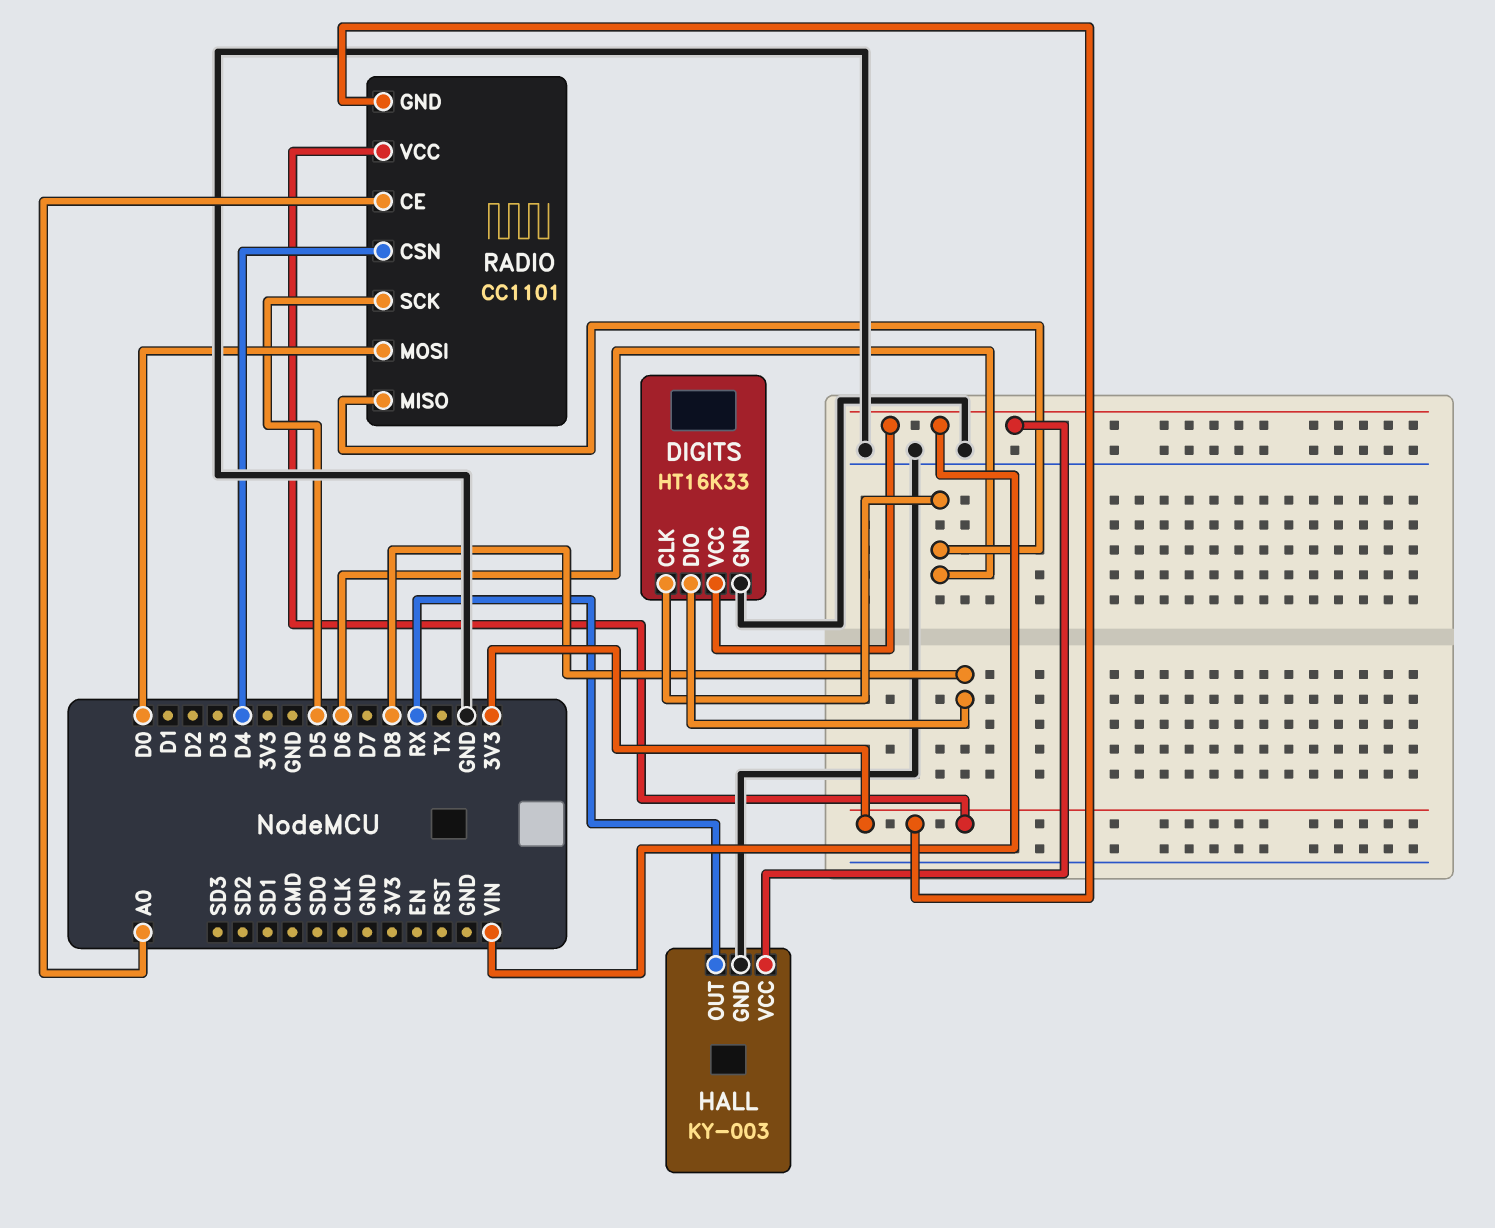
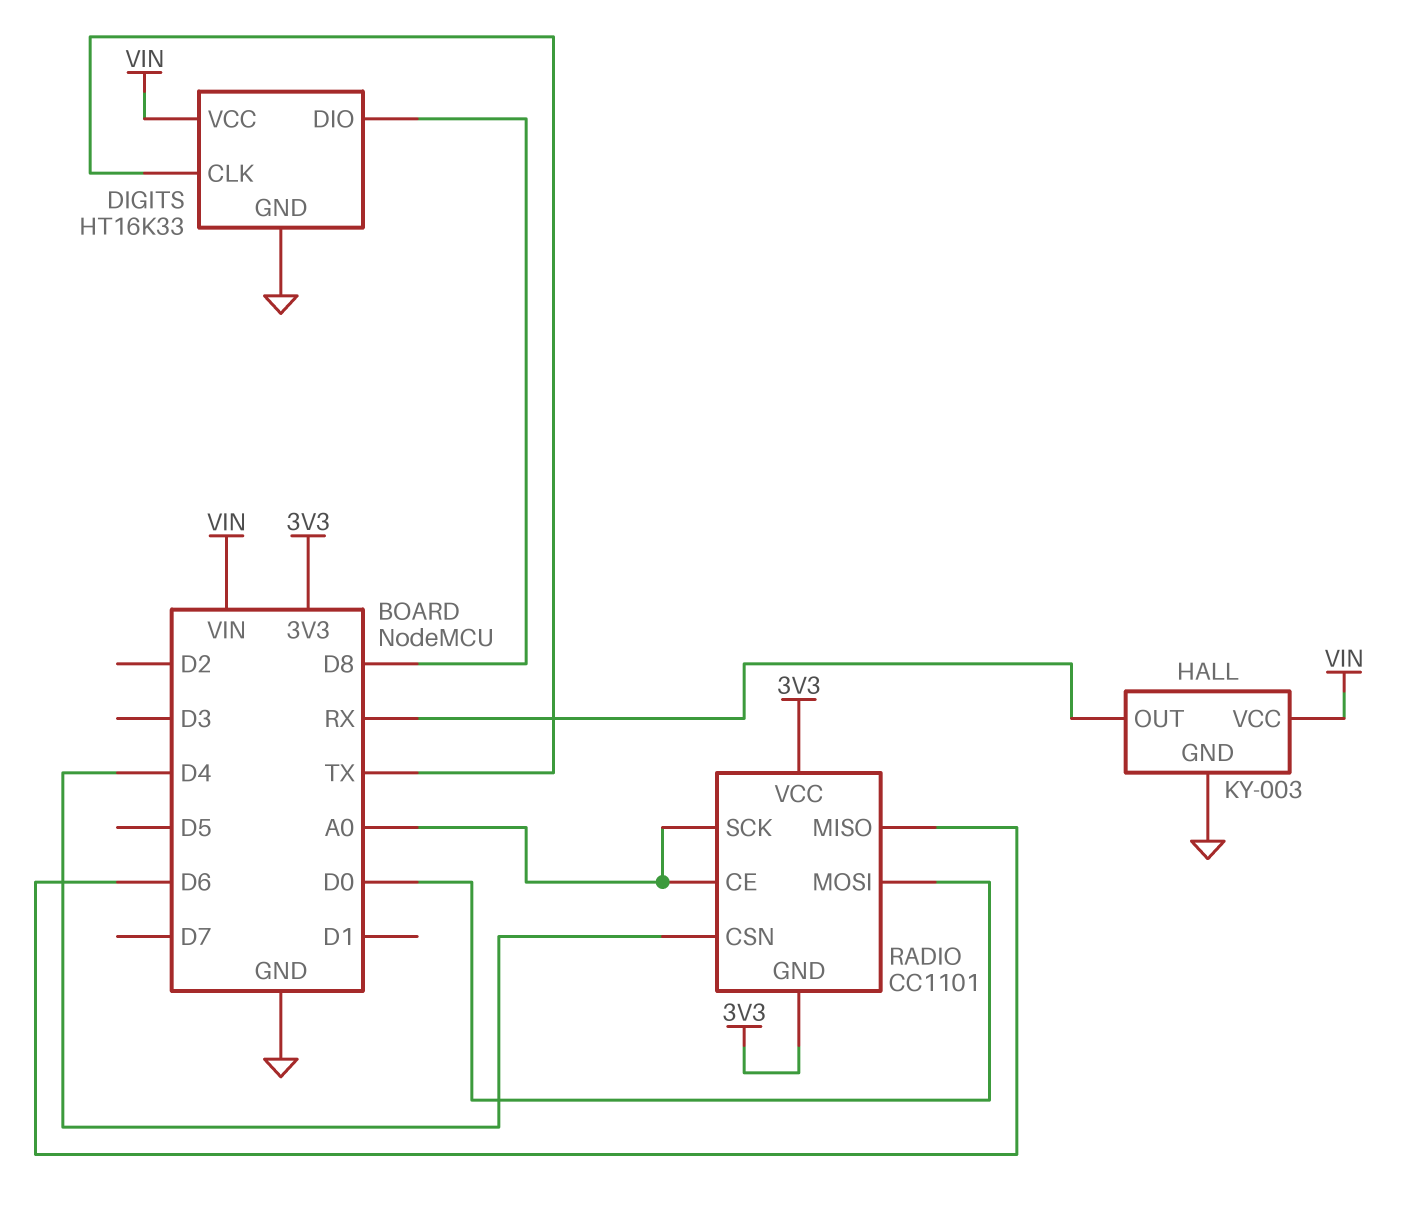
DIGITS pin CLK: D6 -> TX
RADIO pin SCK: D5 -> A0

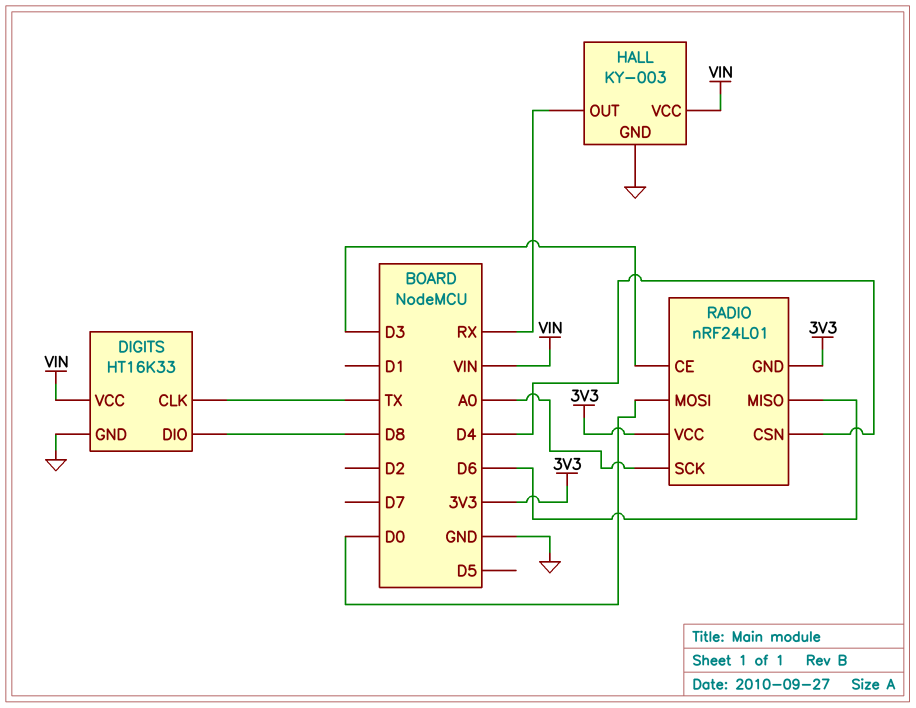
RADIO: CC1101 -> nRF24L01
RADIO pin CE: A0 -> D3

